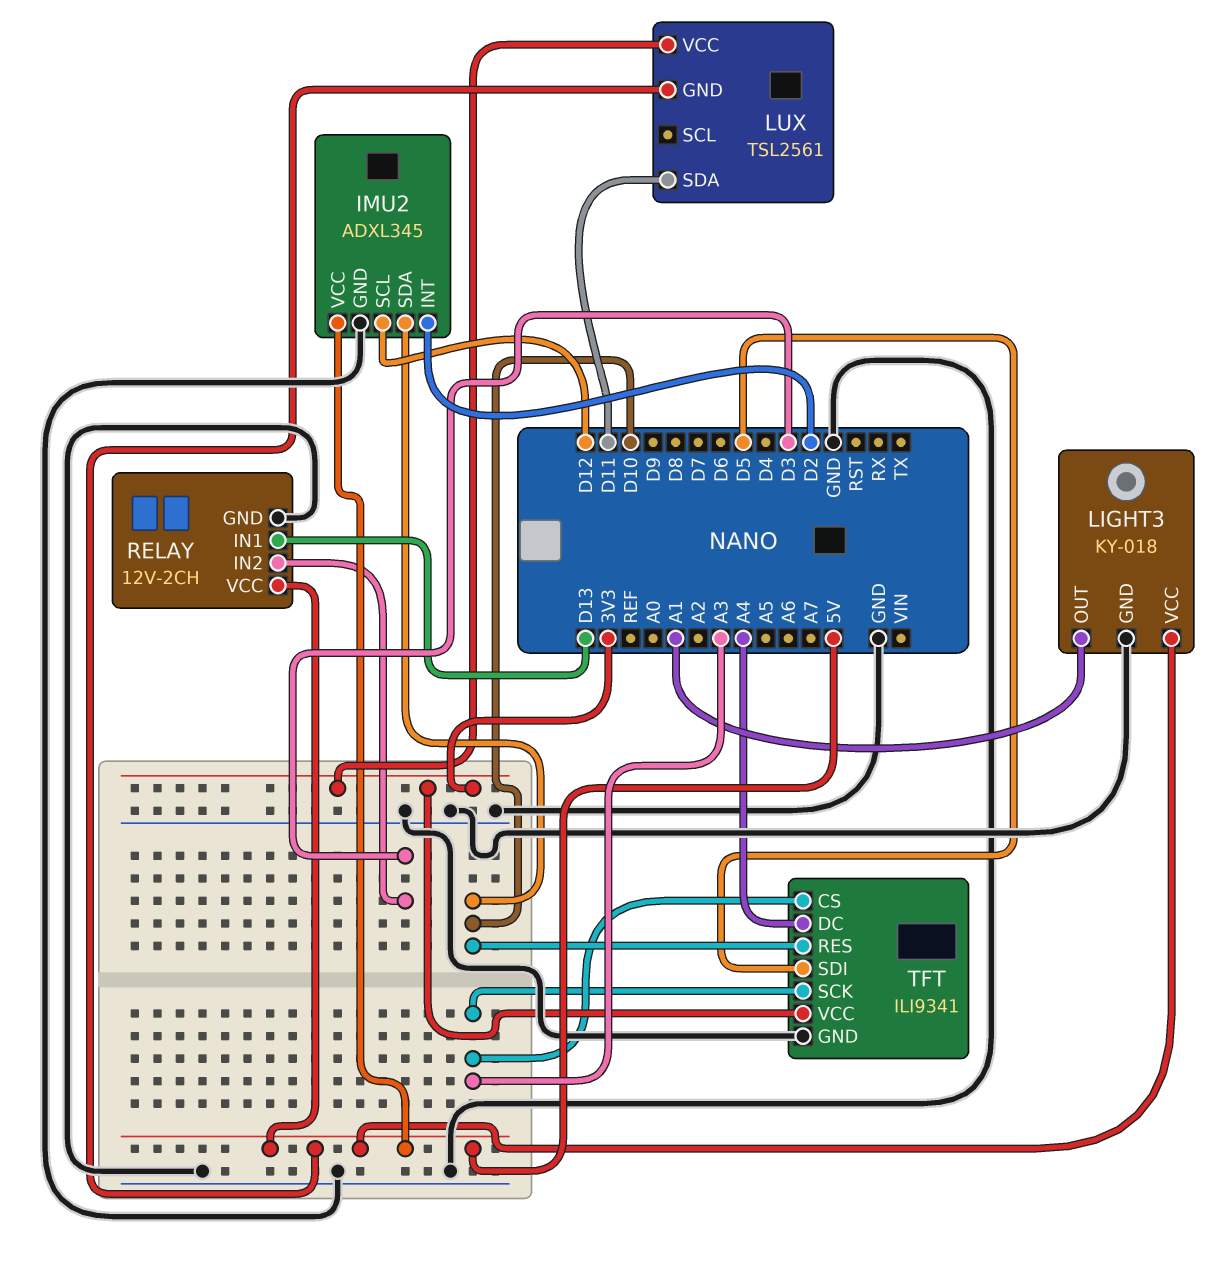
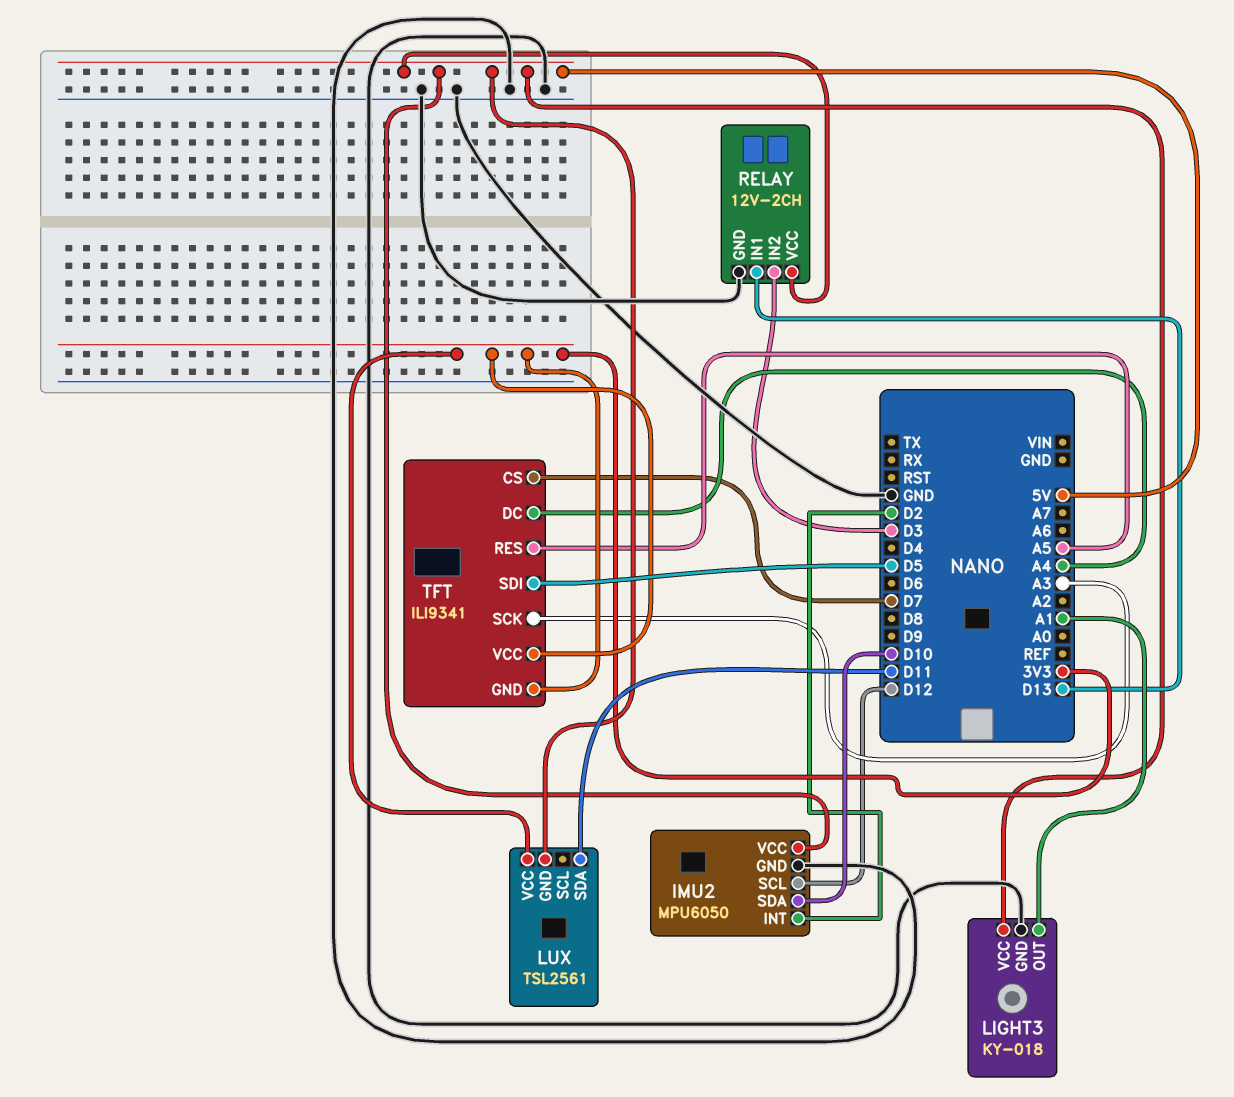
IMU2: ADXL345 -> MPU6050
TFT pin CS: A3 -> D7
TFT pin GND: GND -> 3V3
TFT pin RES: D10 -> A5

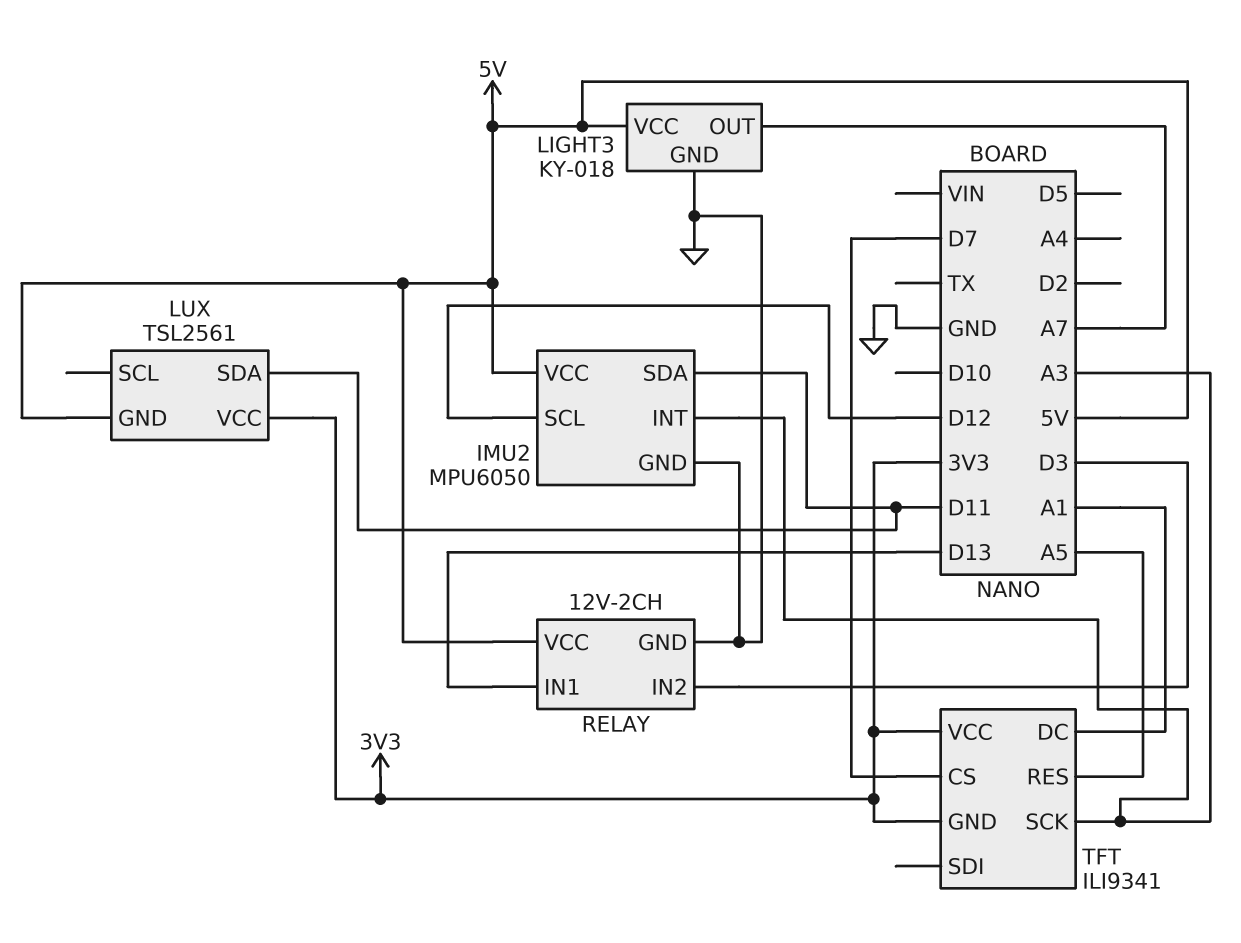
IMU2 pin INT: D2 -> A3
IMU2 pin SDA: D10 -> D11
LIGHT3 pin OUT: A1 -> A7
TFT pin DC: A4 -> A1
TFT pin SDI: D5 -> none

